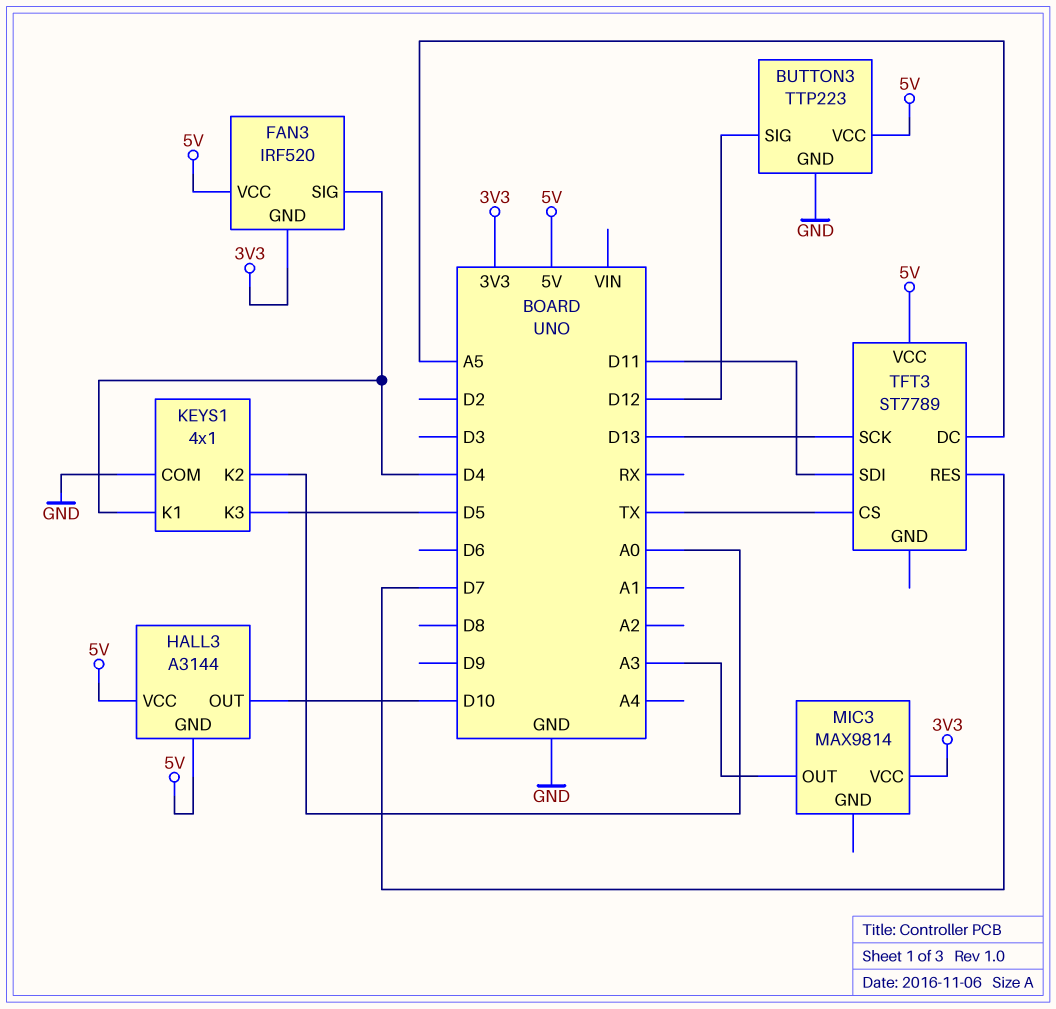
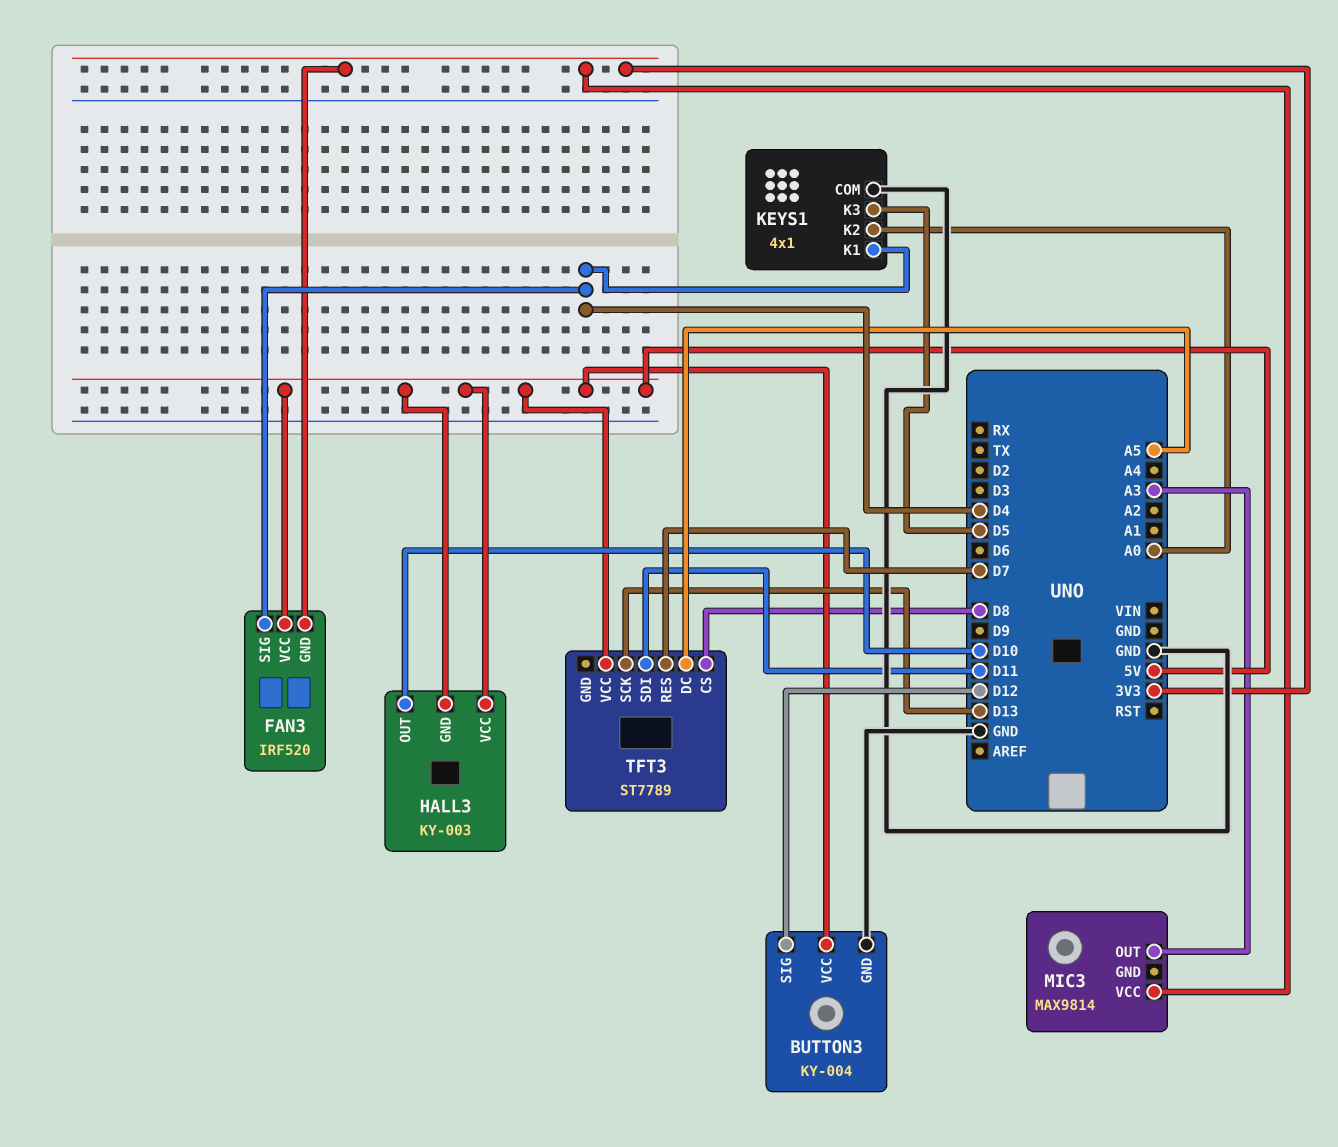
BUTTON3: TTP223 -> KY-004
HALL3: A3144 -> KY-003
TFT3 pin CS: TX -> D8

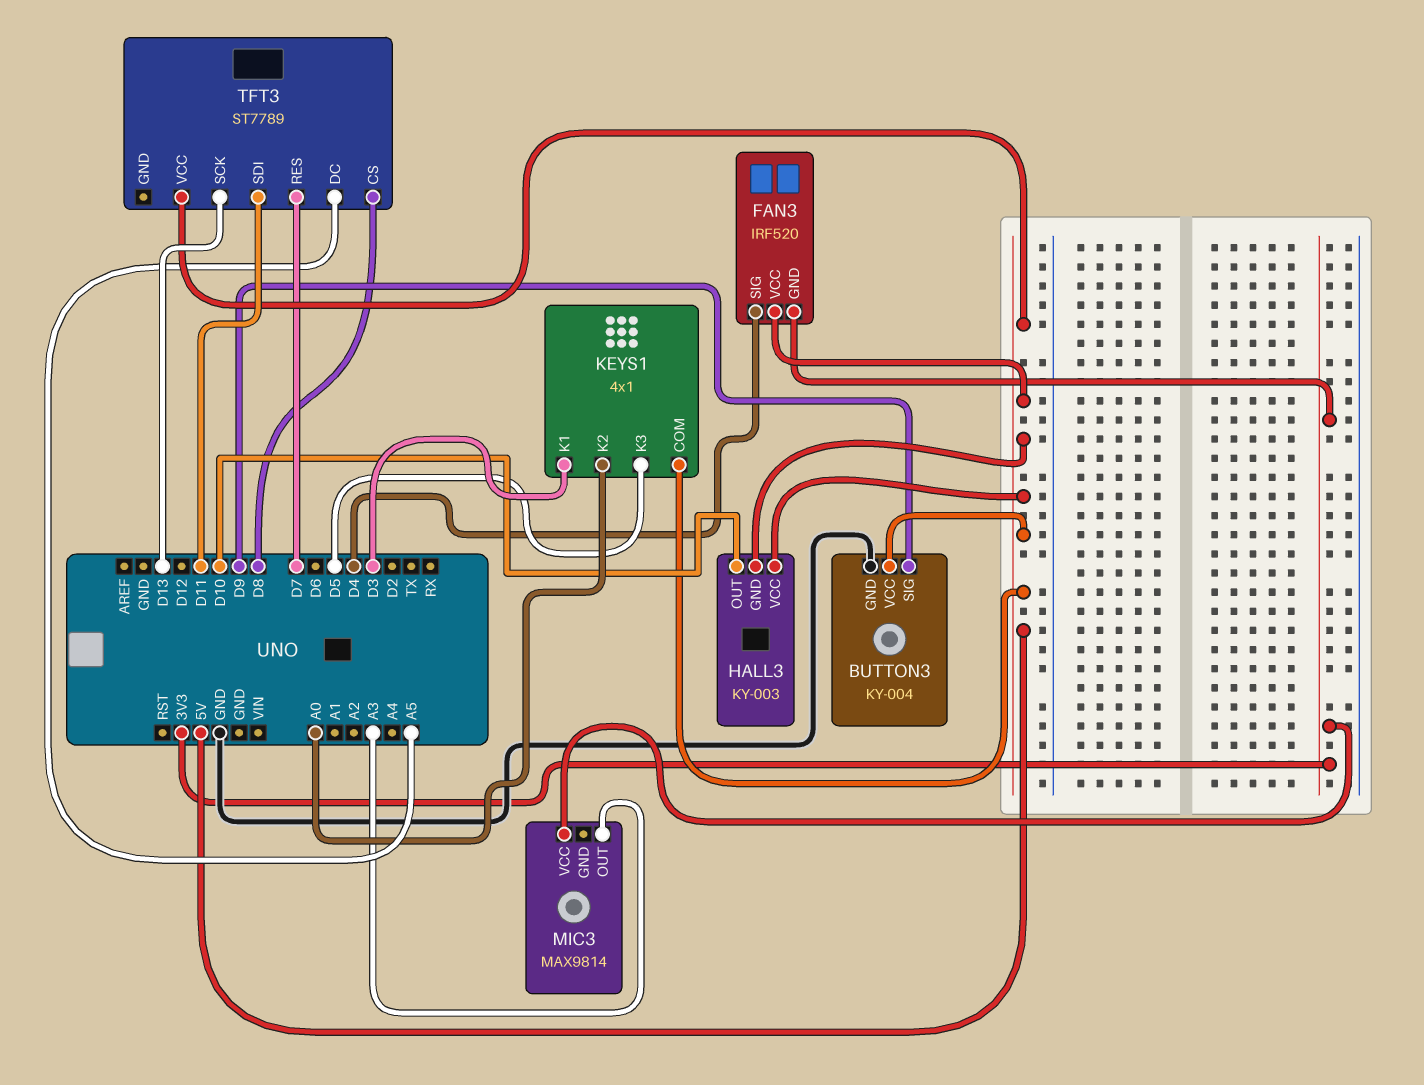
BUTTON3 pin SIG: D12 -> D9
KEYS1 pin COM: GND -> 5V
KEYS1 pin K1: D4 -> D3

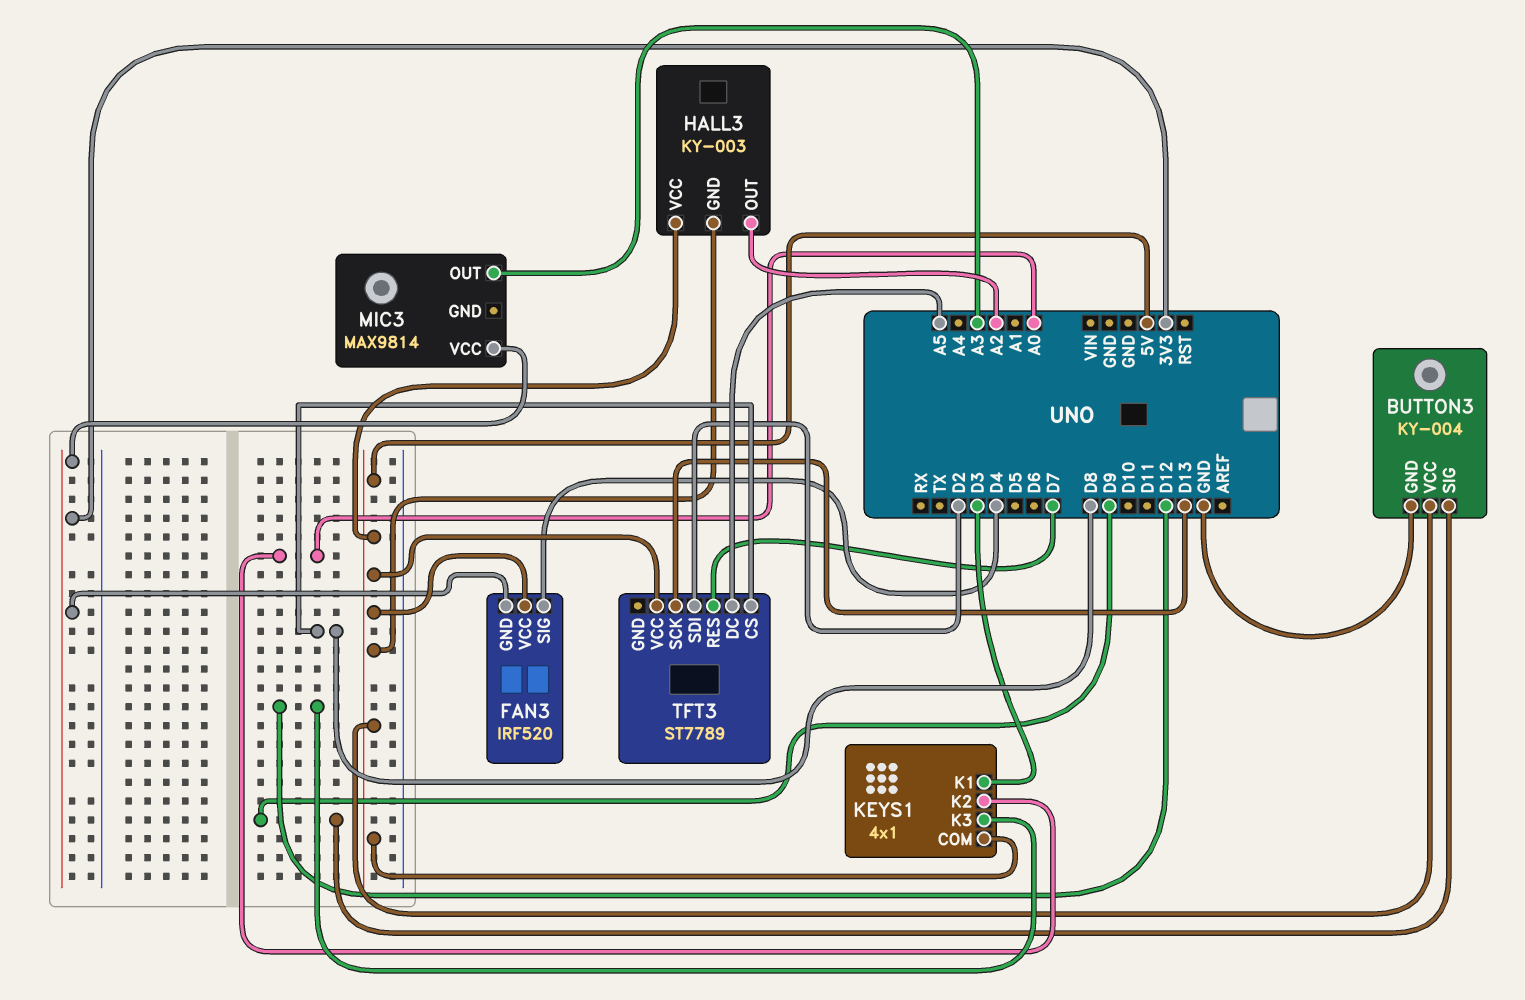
HALL3 pin OUT: D10 -> A2
KEYS1 pin K3: D5 -> D12
TFT3 pin SDI: D11 -> D2

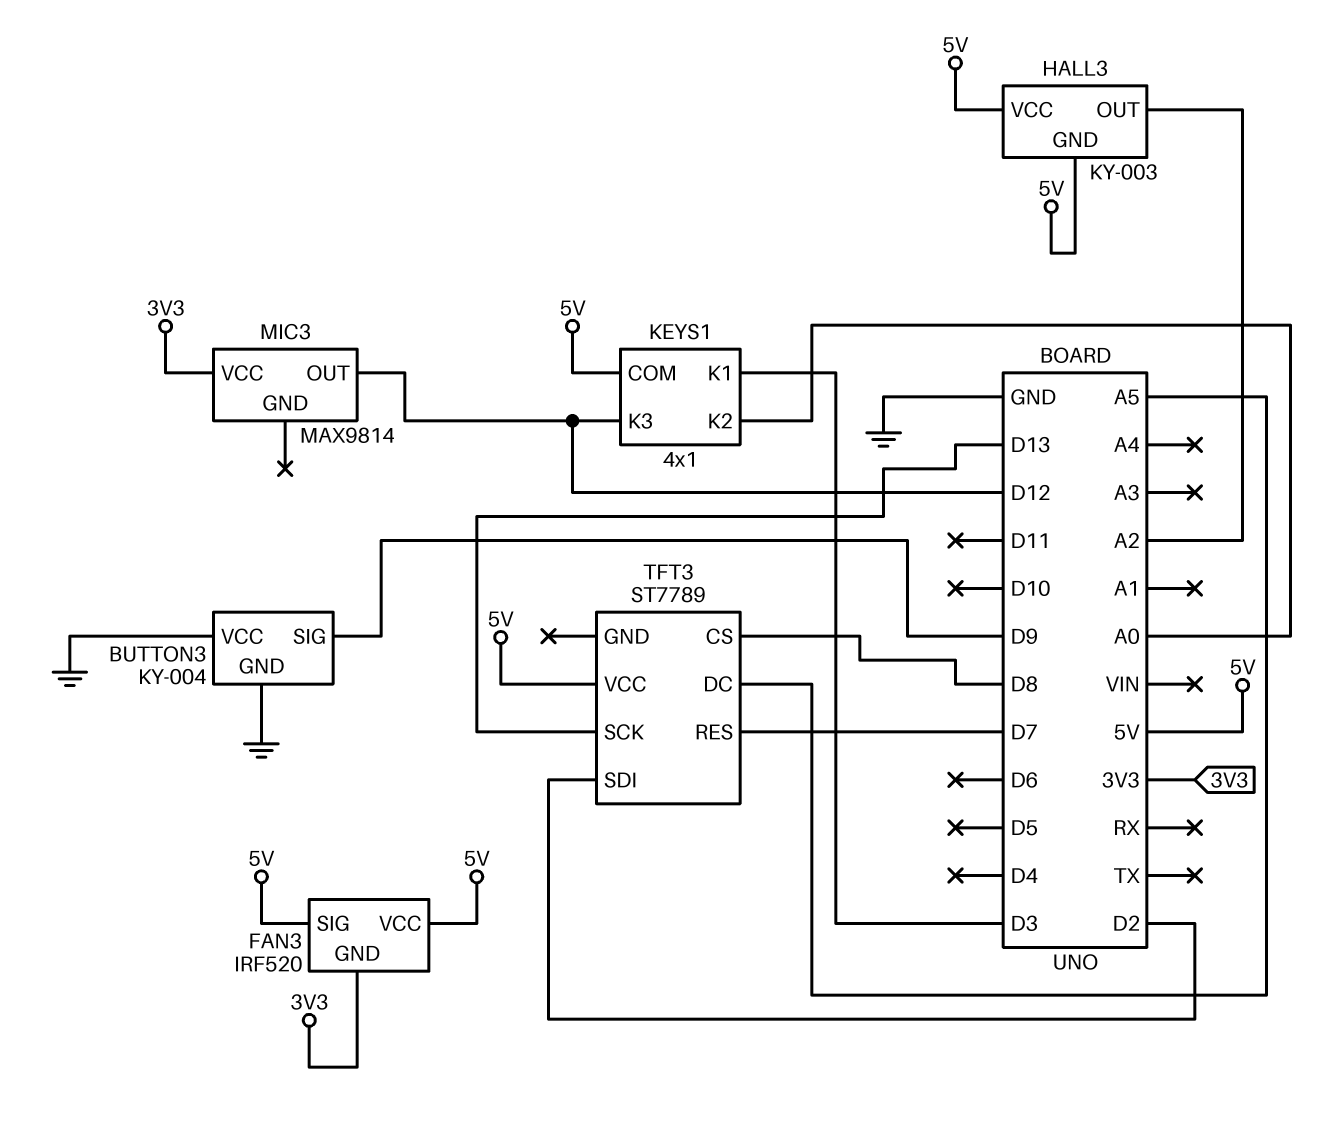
BUTTON3 pin VCC: 5V -> GND
FAN3 pin SIG: D4 -> 5V
MIC3 pin OUT: A3 -> D12

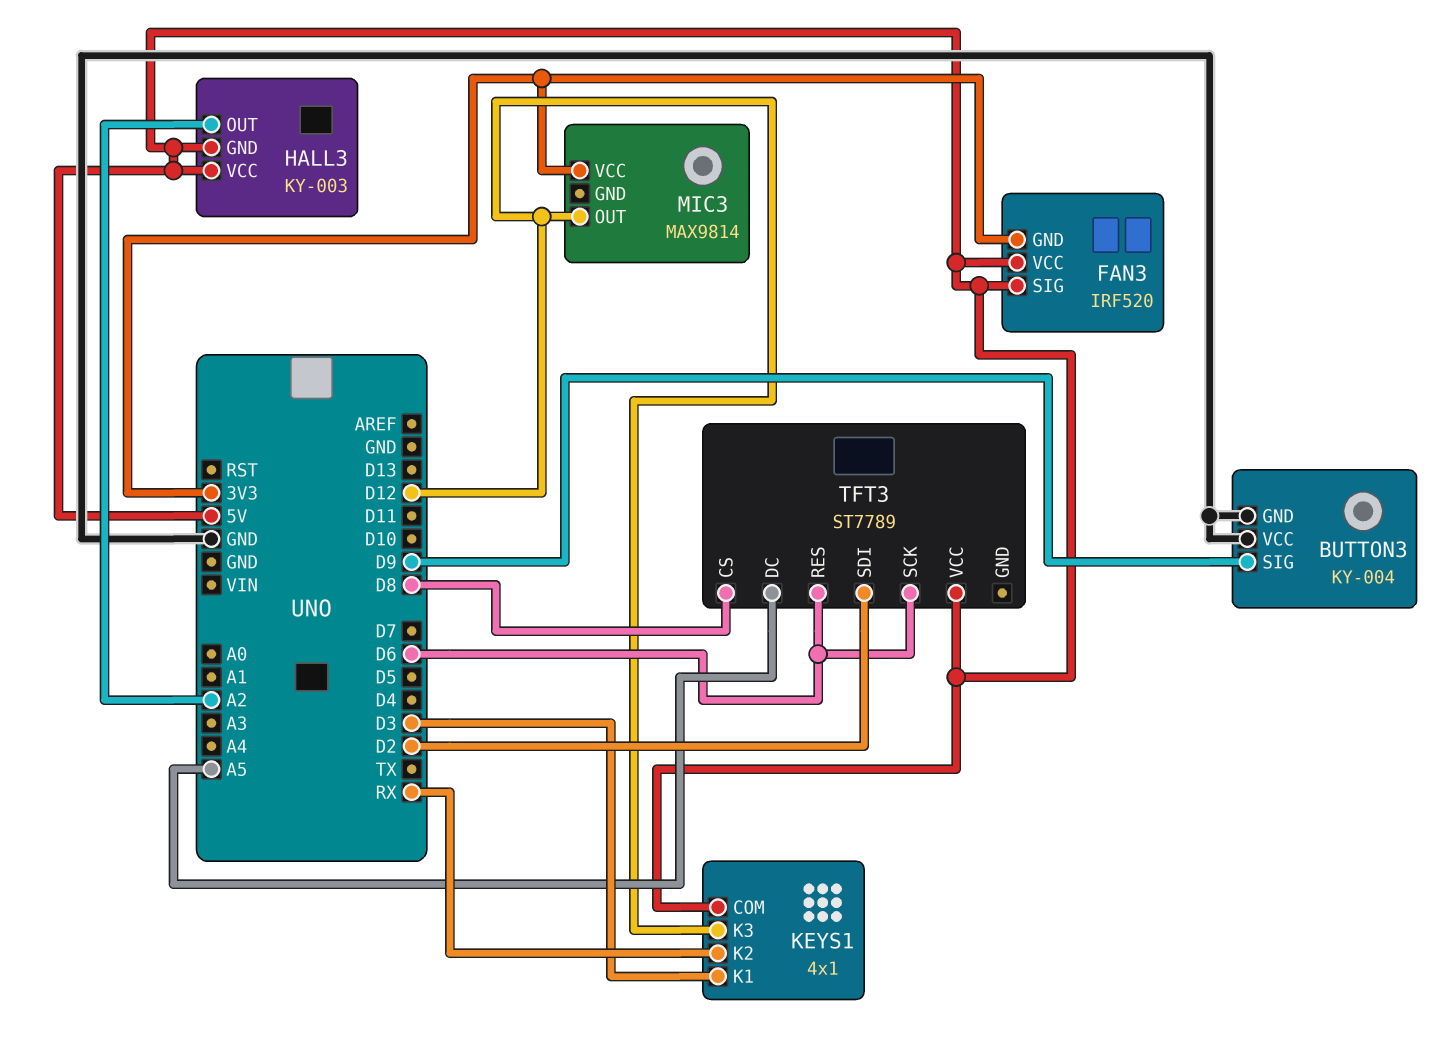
KEYS1 pin K2: A0 -> RX
TFT3 pin RES: D7 -> D6
TFT3 pin SCK: D13 -> D6

